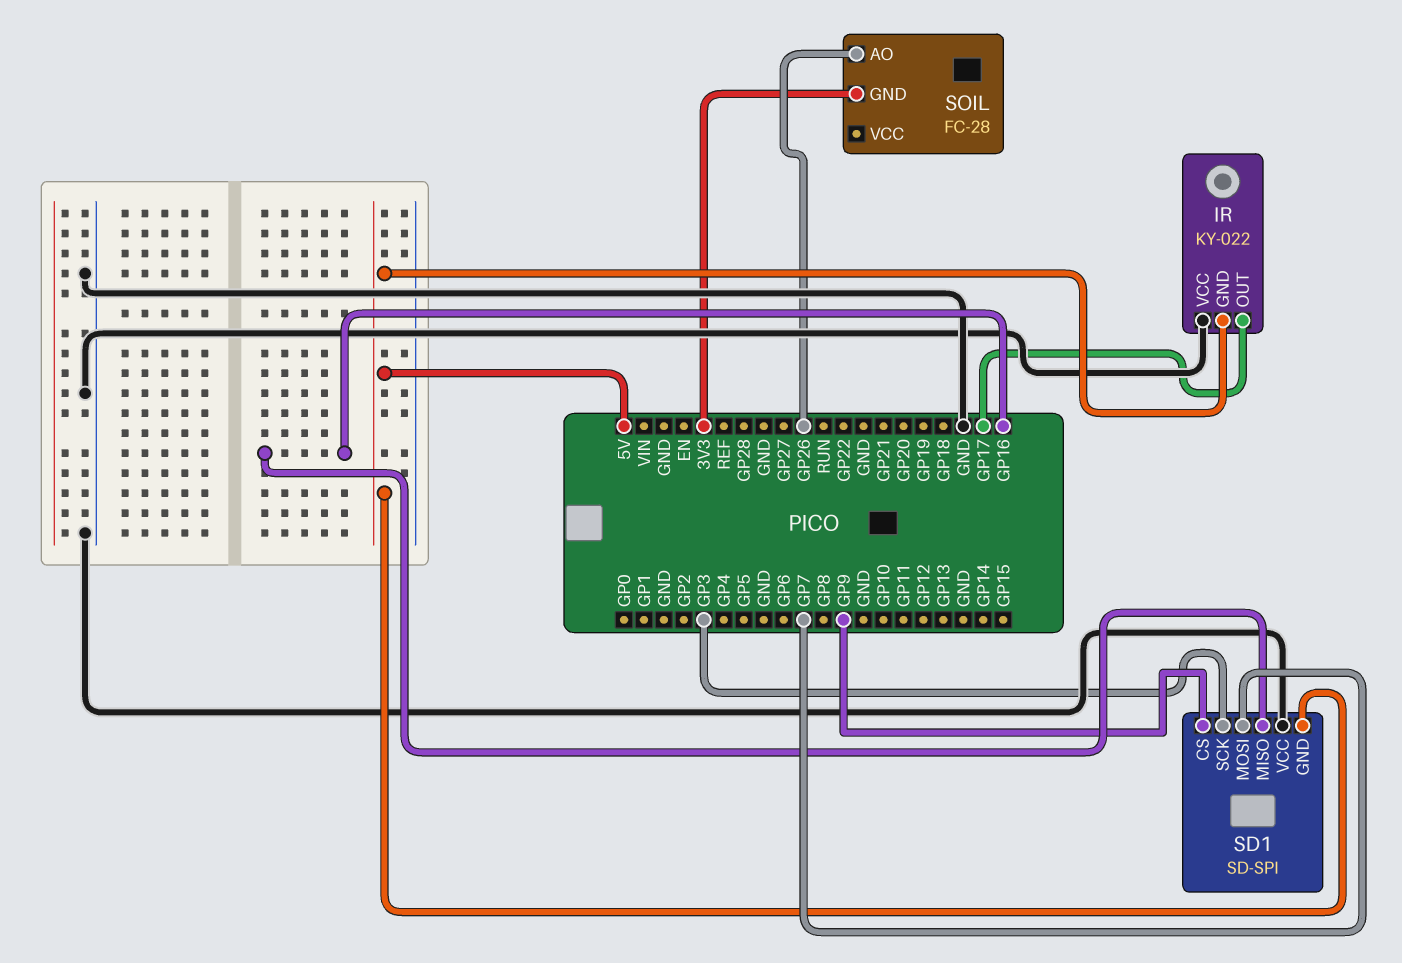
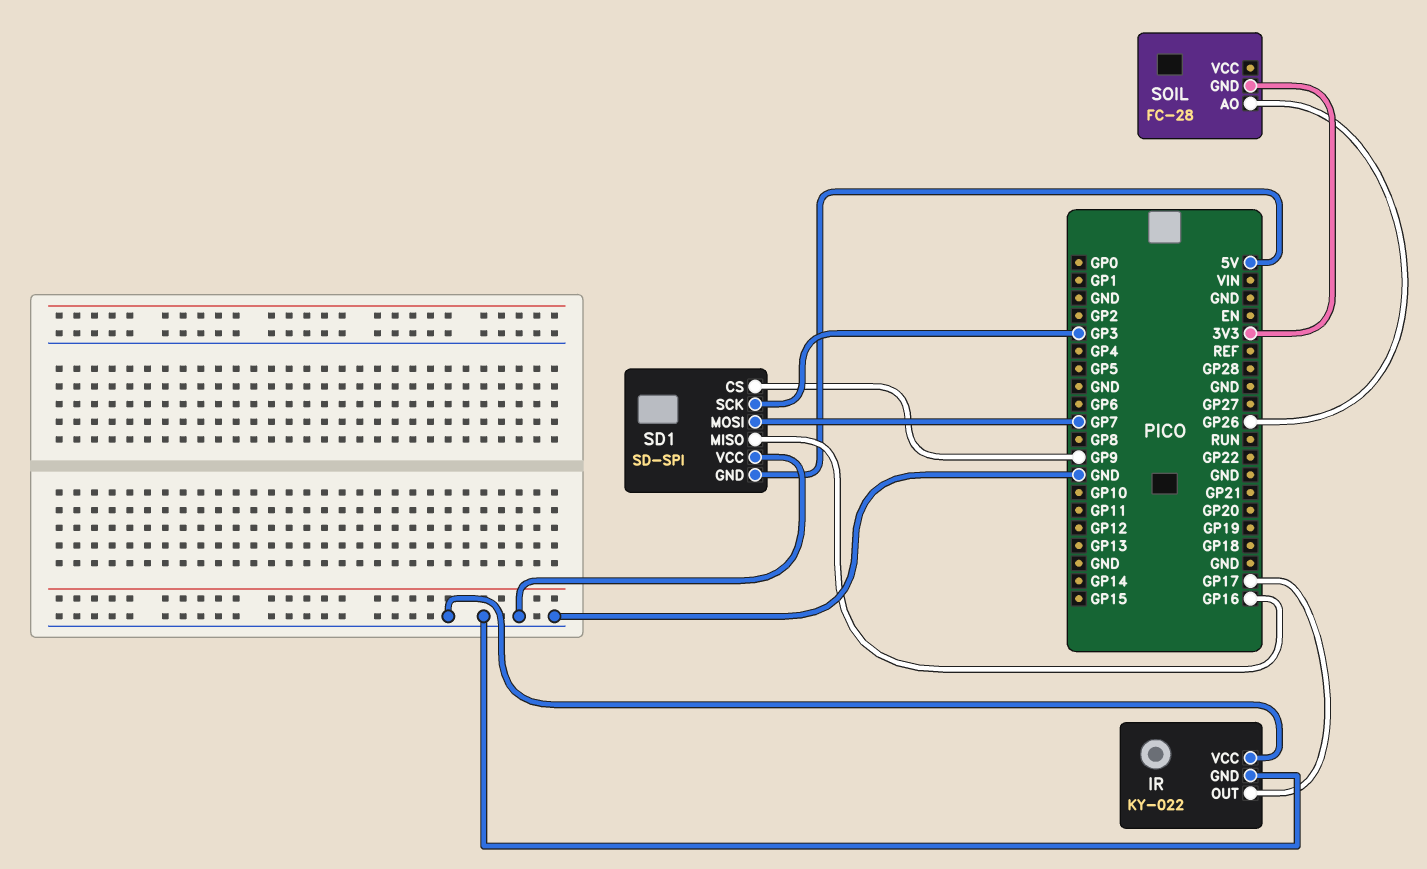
IR pin GND: 5V -> GND

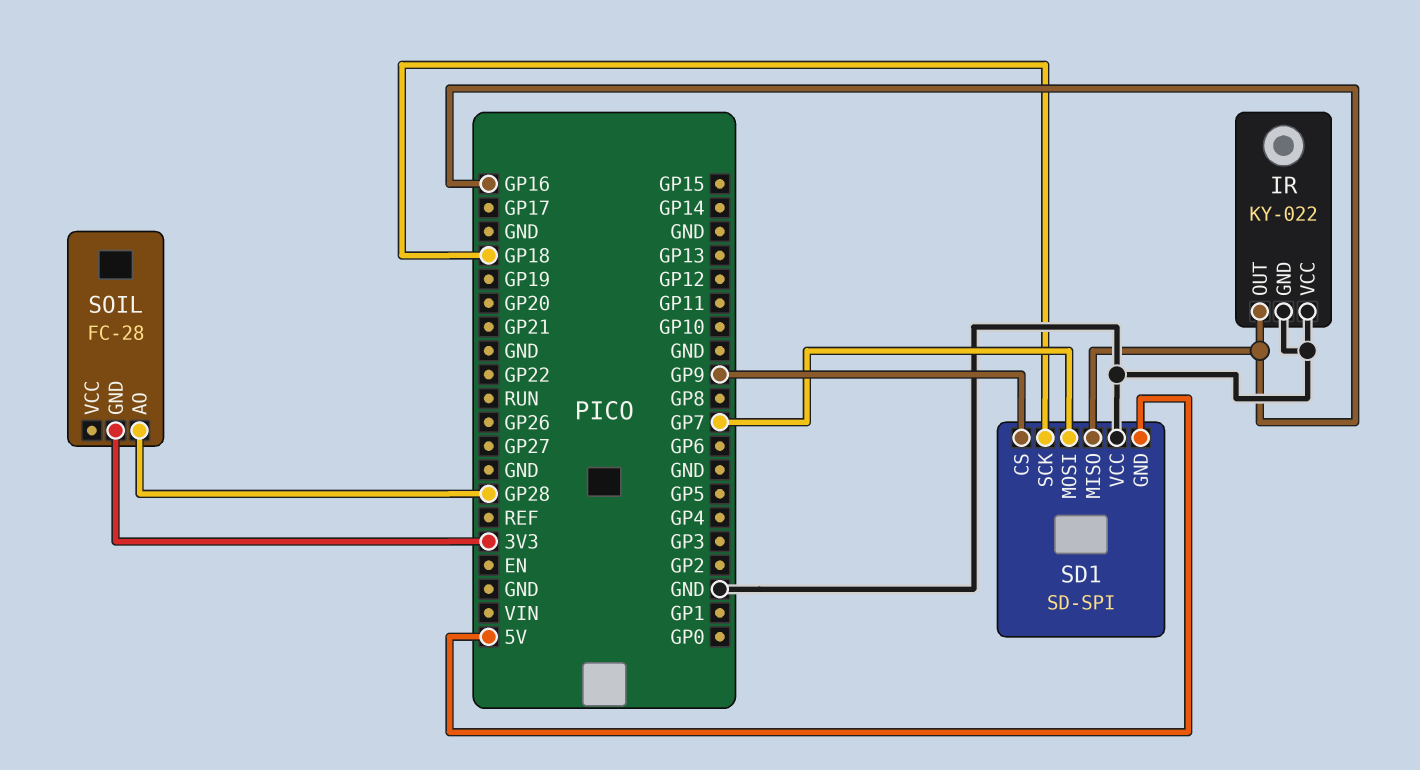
IR pin OUT: GP17 -> GP16
SD1 pin SCK: GP3 -> GP18
SOIL pin AO: GP26 -> GP28

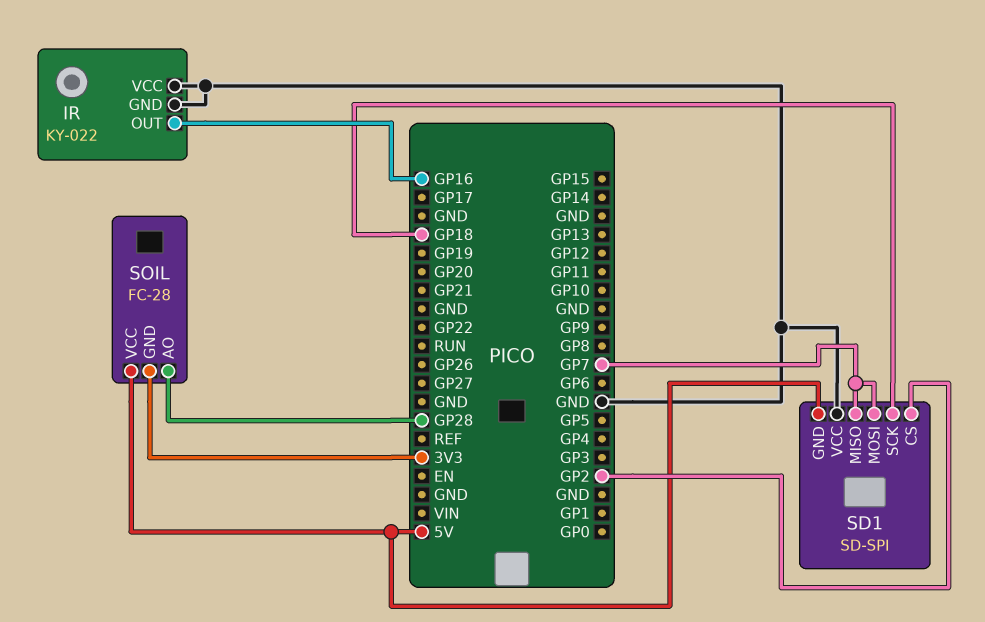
SD1 pin CS: GP9 -> GP2
SD1 pin MISO: GP16 -> GP7
SOIL pin VCC: none -> 5V

